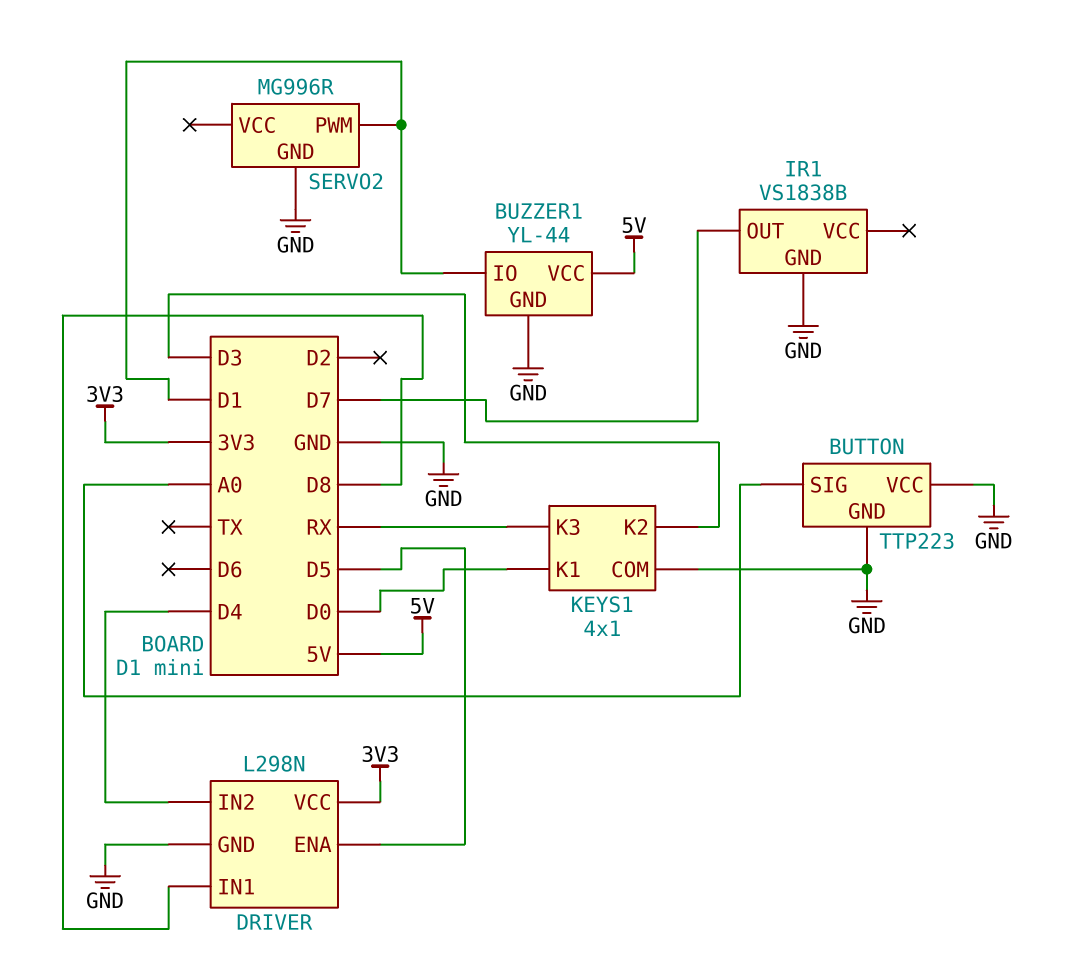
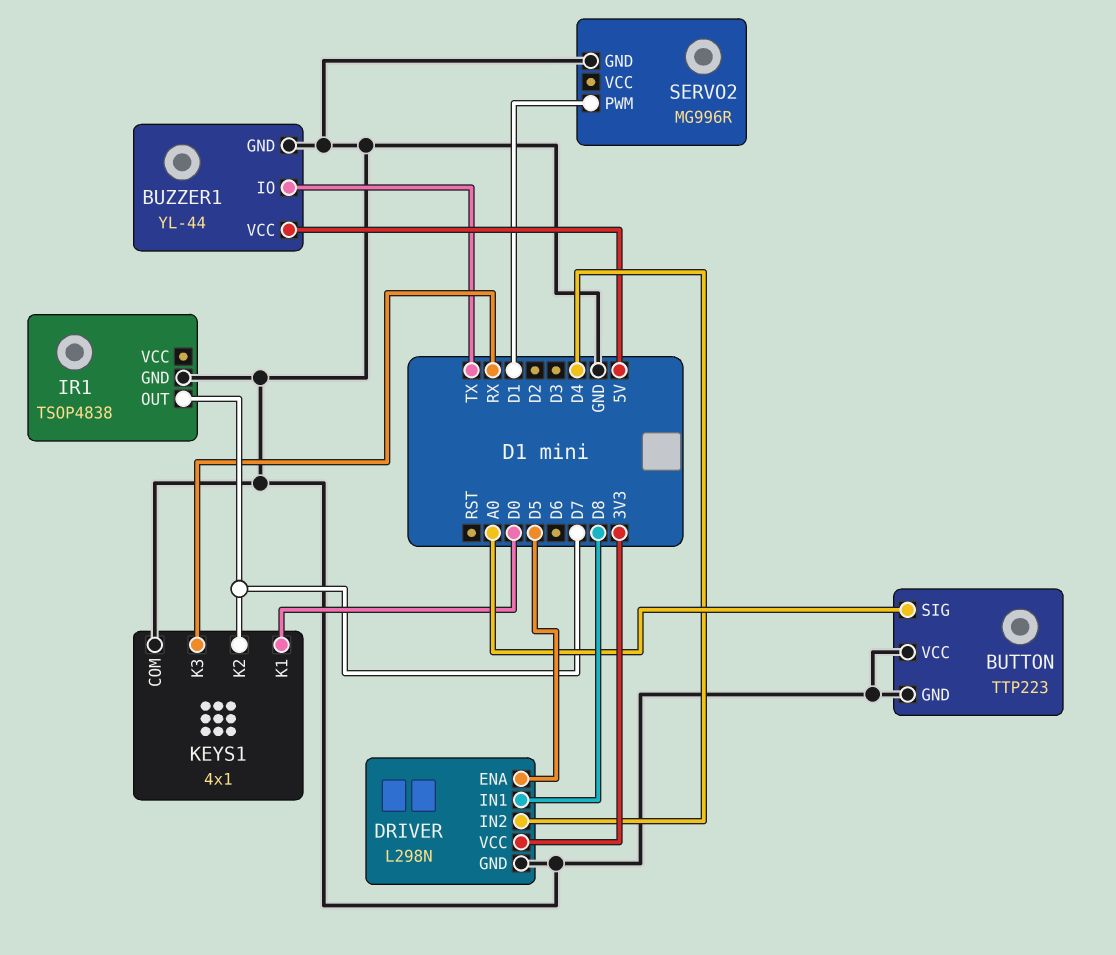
BUZZER1 pin IO: D1 -> TX
IR1: VS1838B -> TSOP4838
KEYS1 pin K2: D3 -> D7

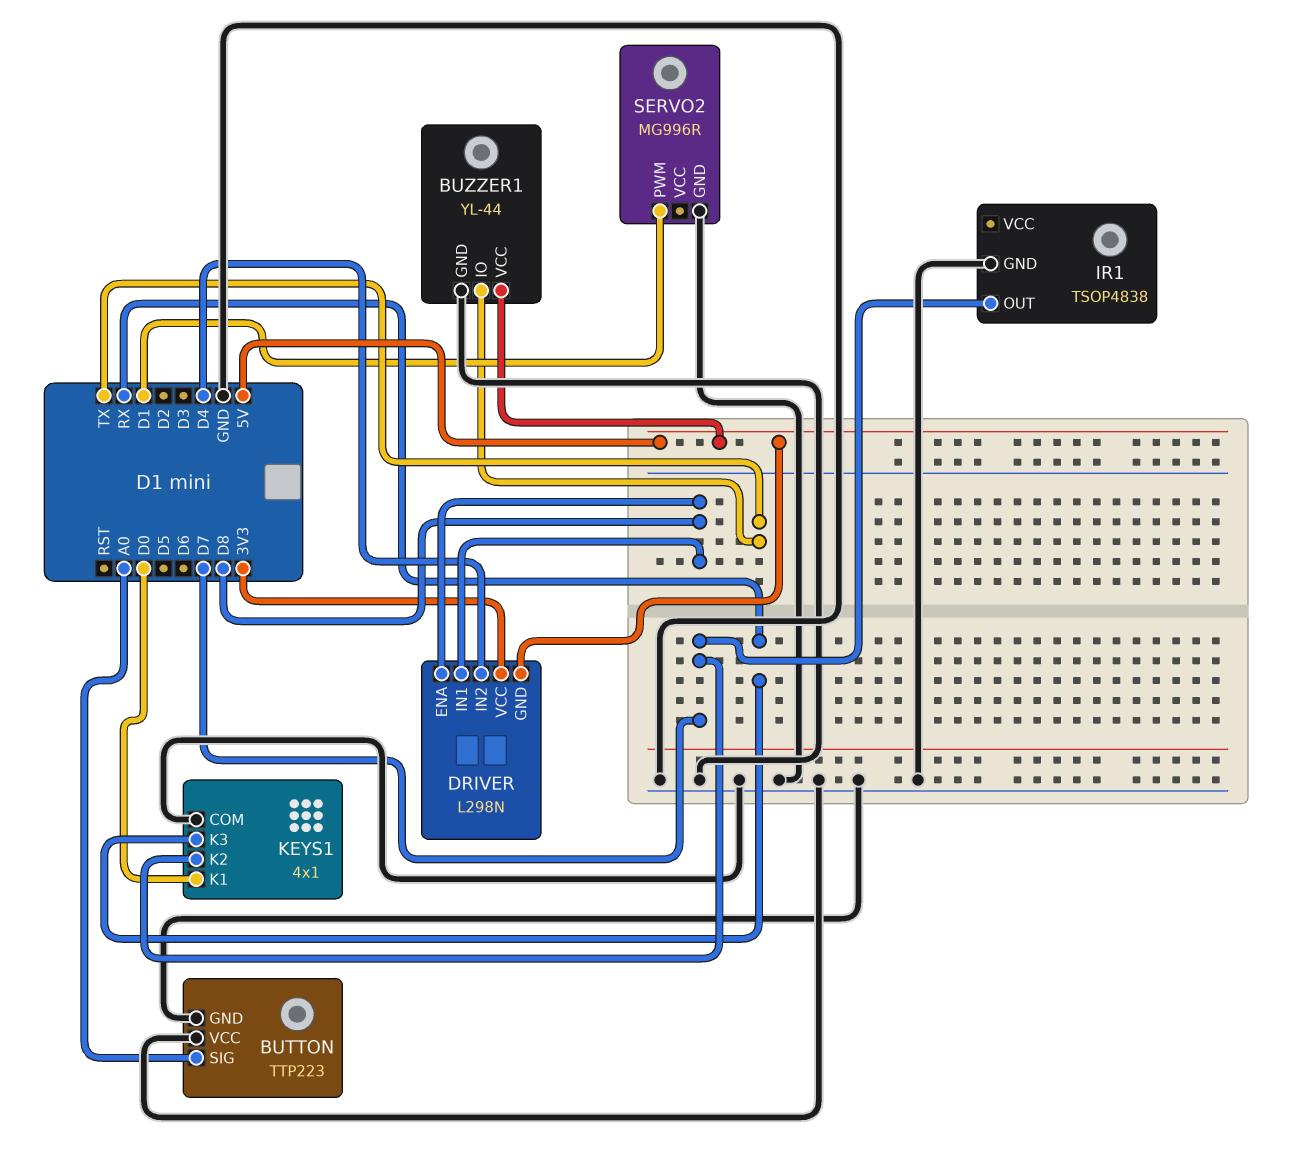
DRIVER pin ENA: D5 -> D8
DRIVER pin GND: GND -> 5V

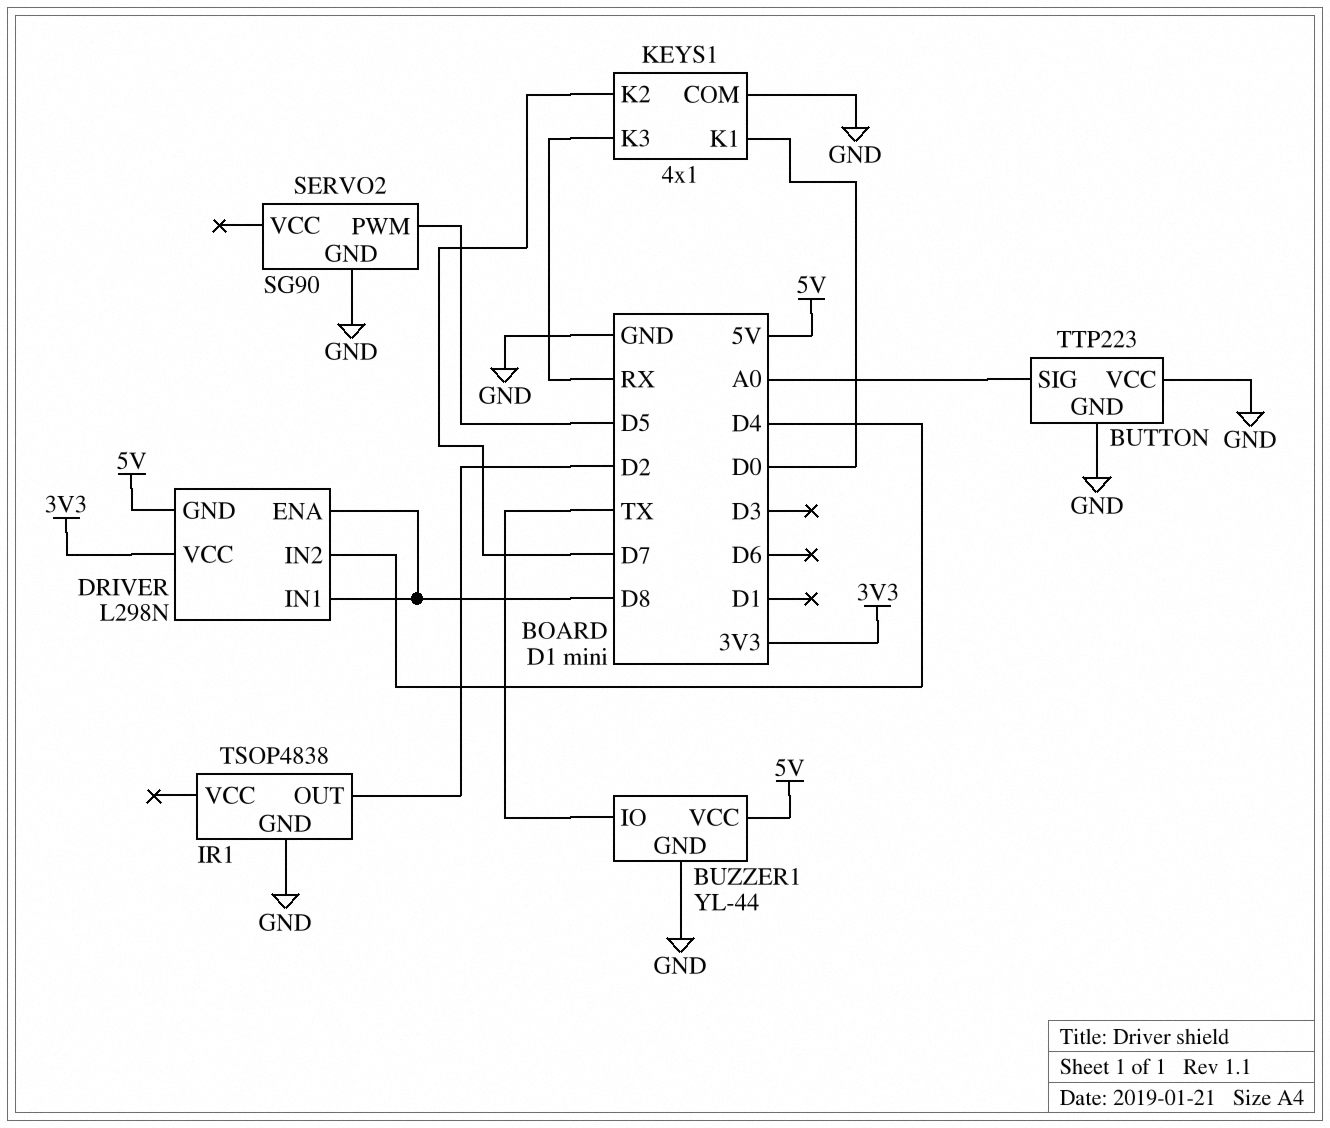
IR1 pin OUT: D7 -> D2
SERVO2: MG996R -> SG90
SERVO2 pin PWM: D1 -> D5

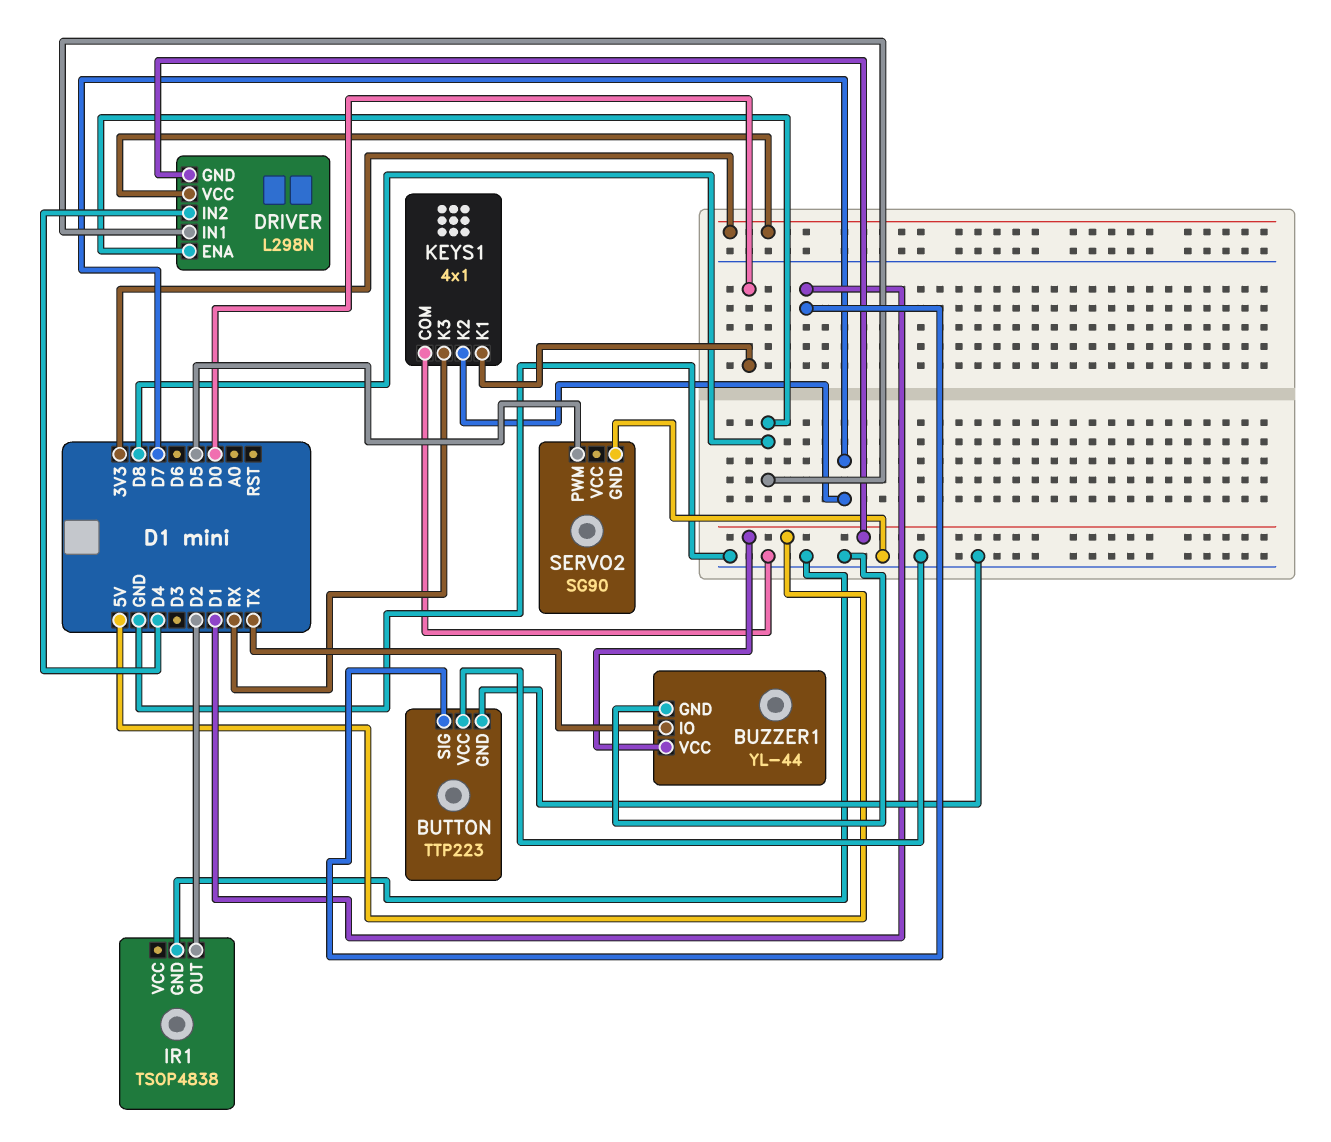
BUTTON pin SIG: A0 -> D1

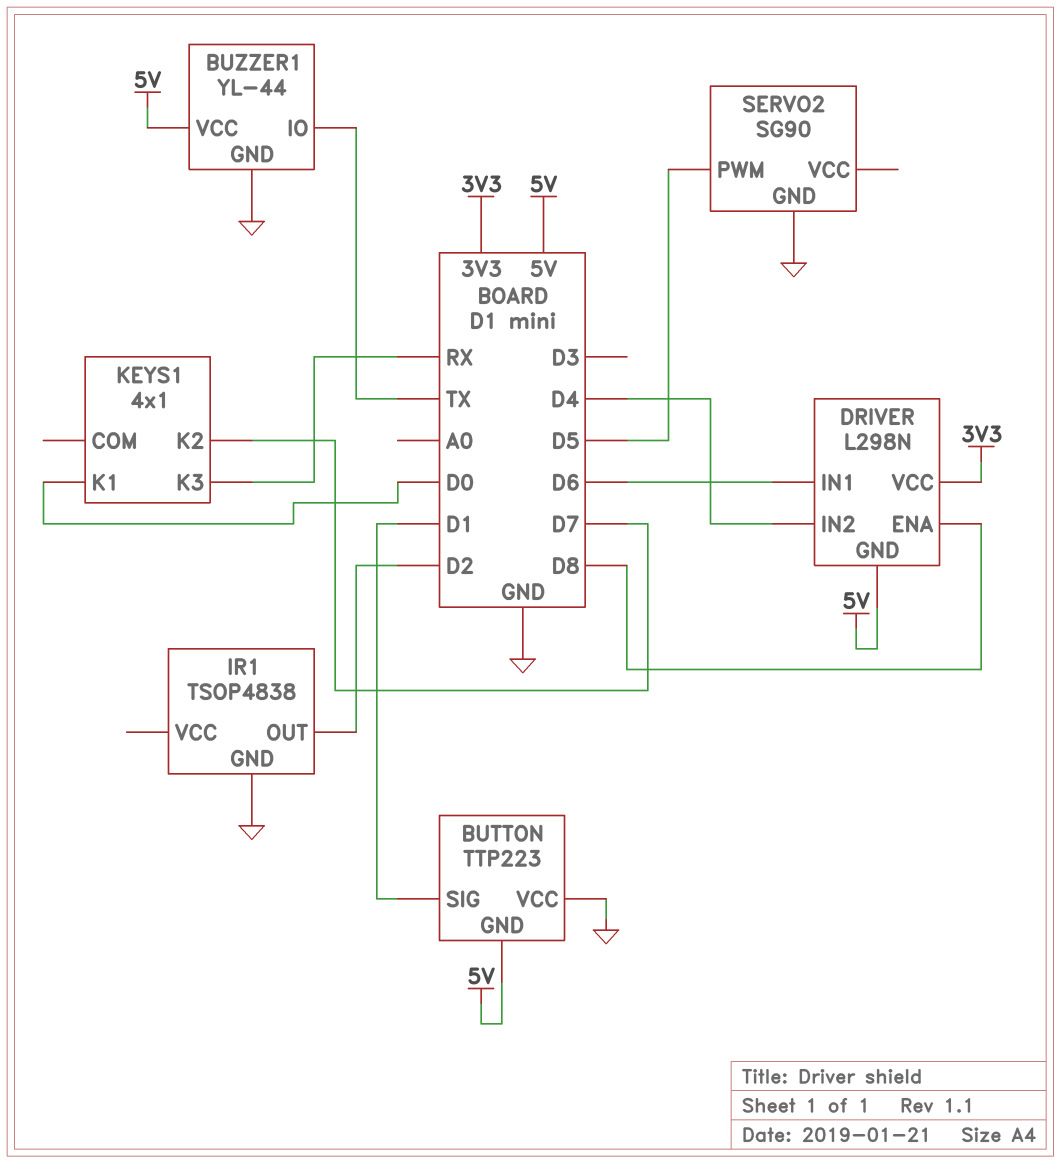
BUTTON pin GND: GND -> 5V
DRIVER pin IN1: D8 -> D6
KEYS1 pin COM: GND -> none

